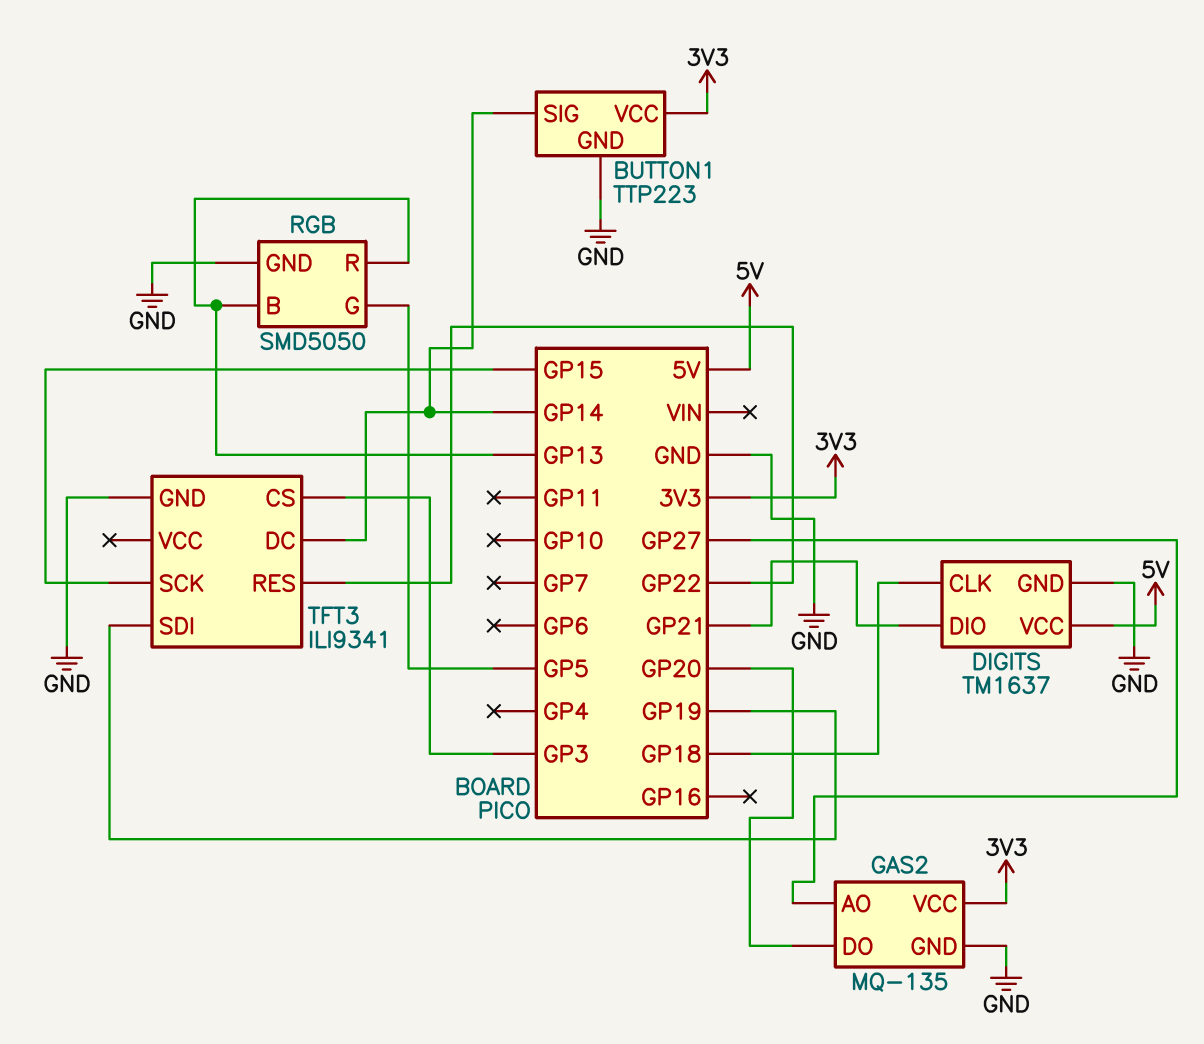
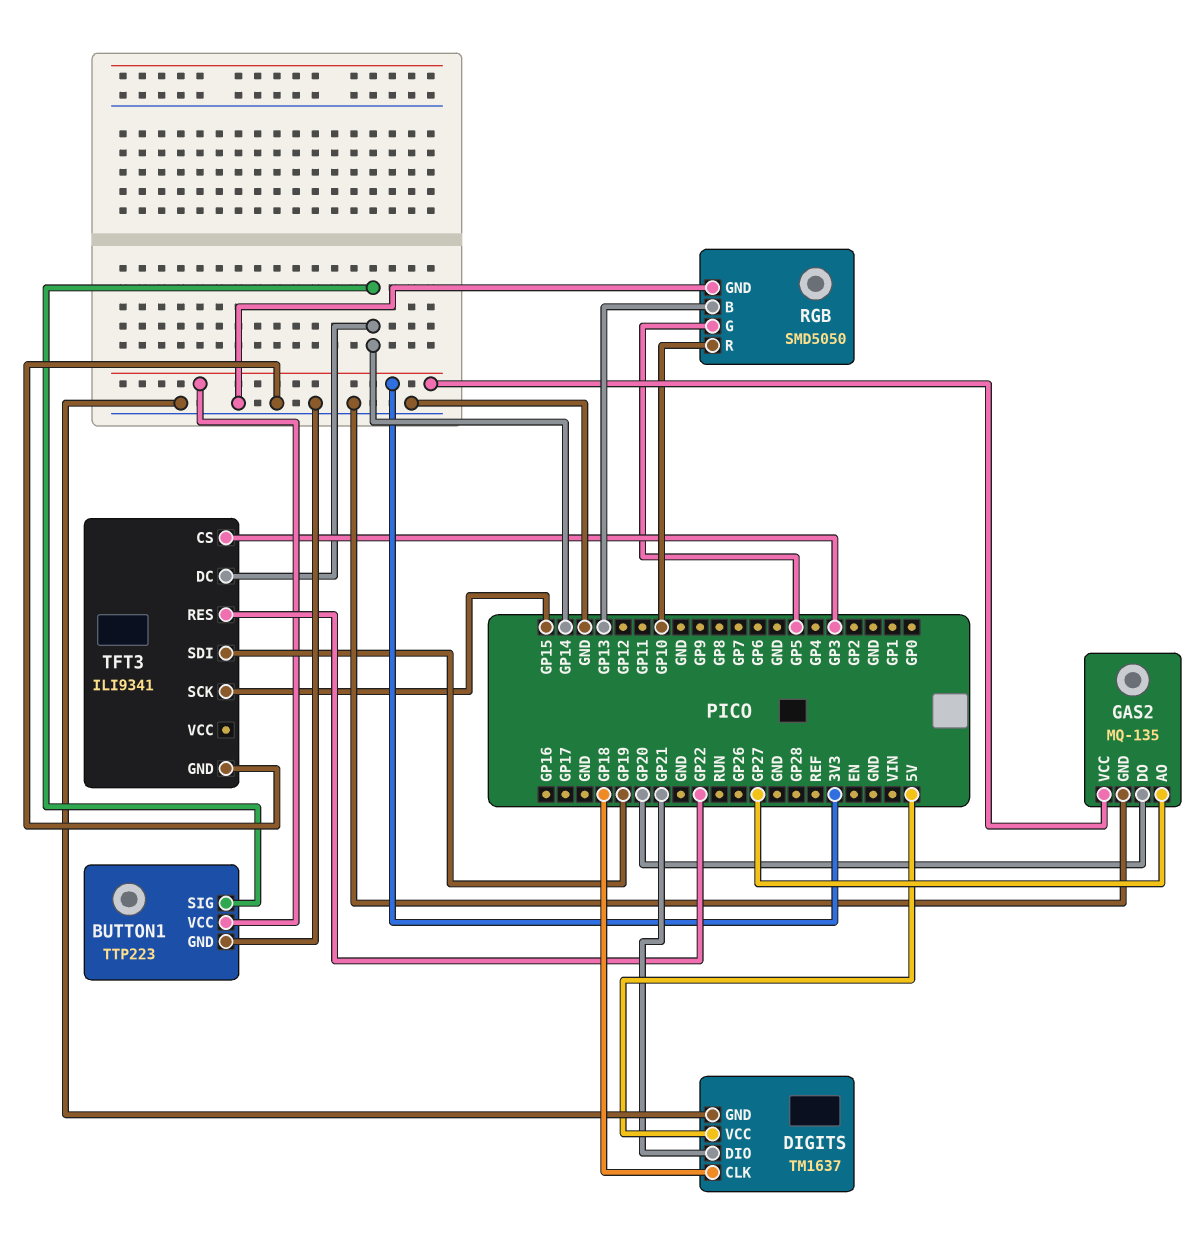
RGB pin R: GP13 -> GP10

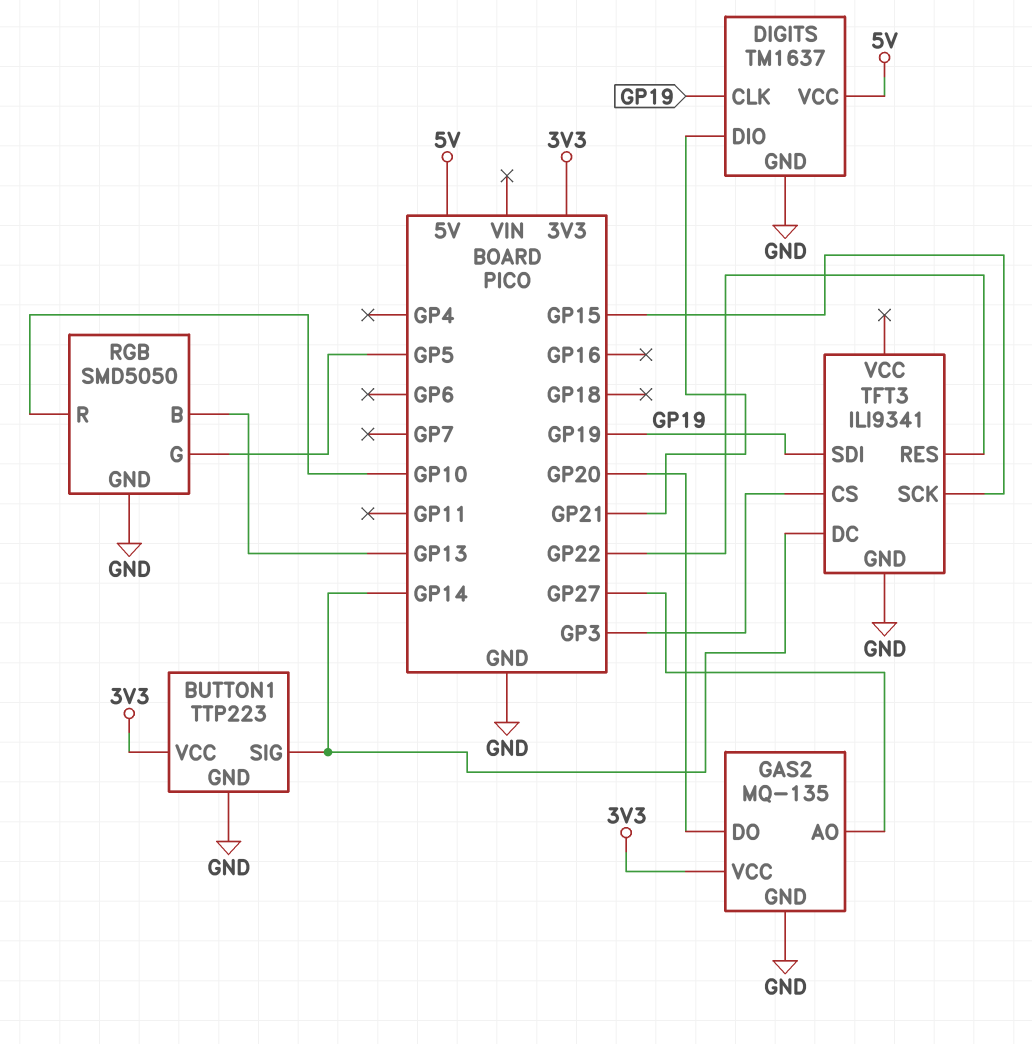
DIGITS pin CLK: GP18 -> GP19

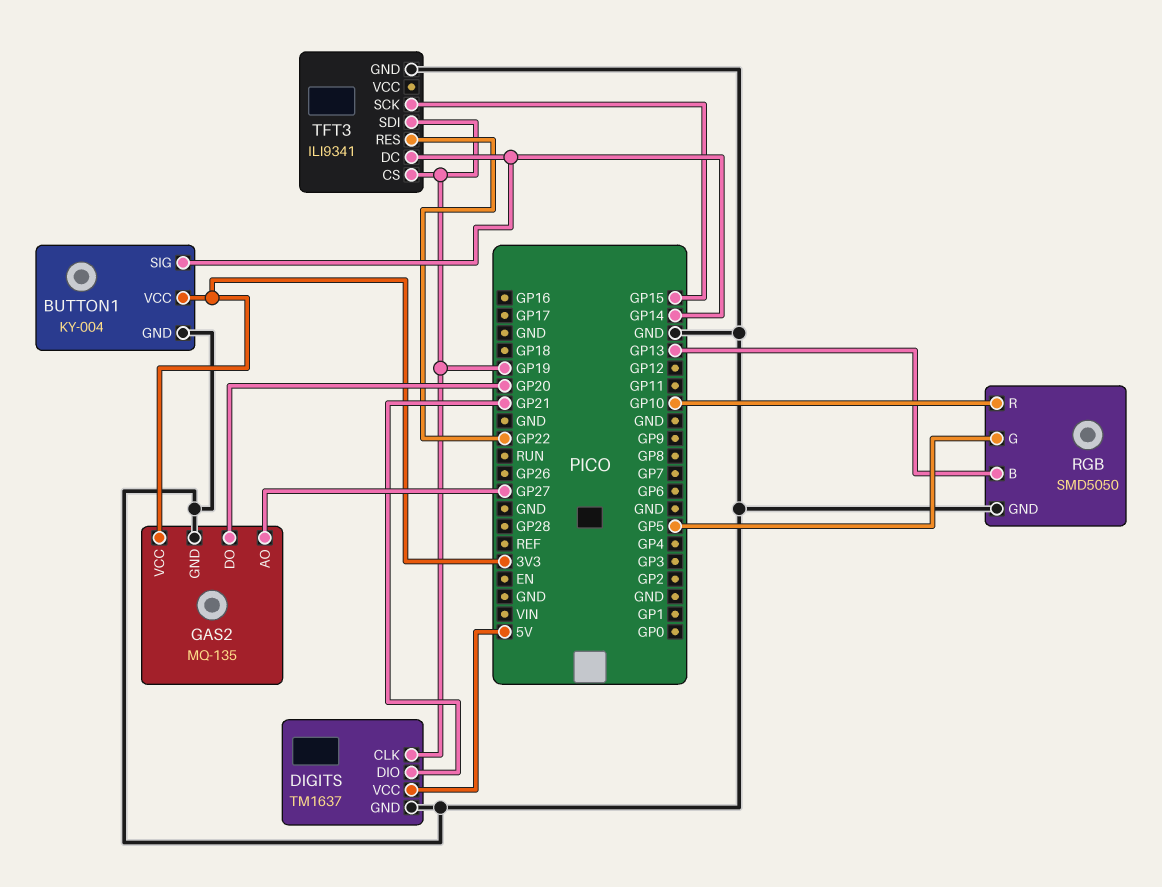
BUTTON1: TTP223 -> KY-004
TFT3 pin CS: GP3 -> GP19

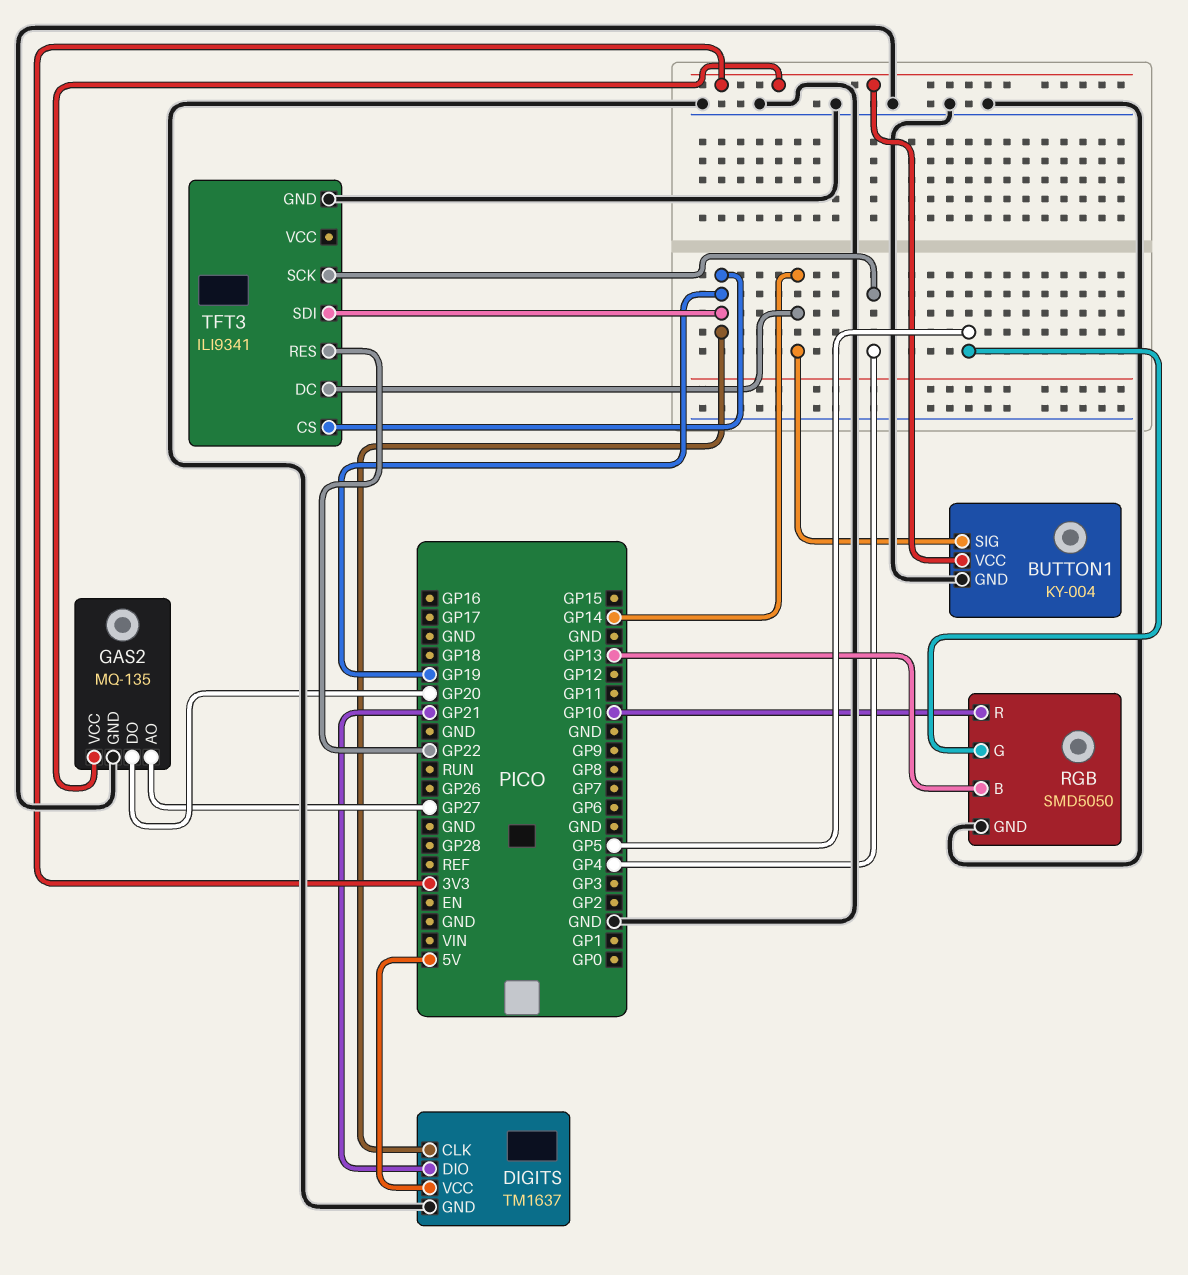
TFT3 pin SCK: GP15 -> GP4

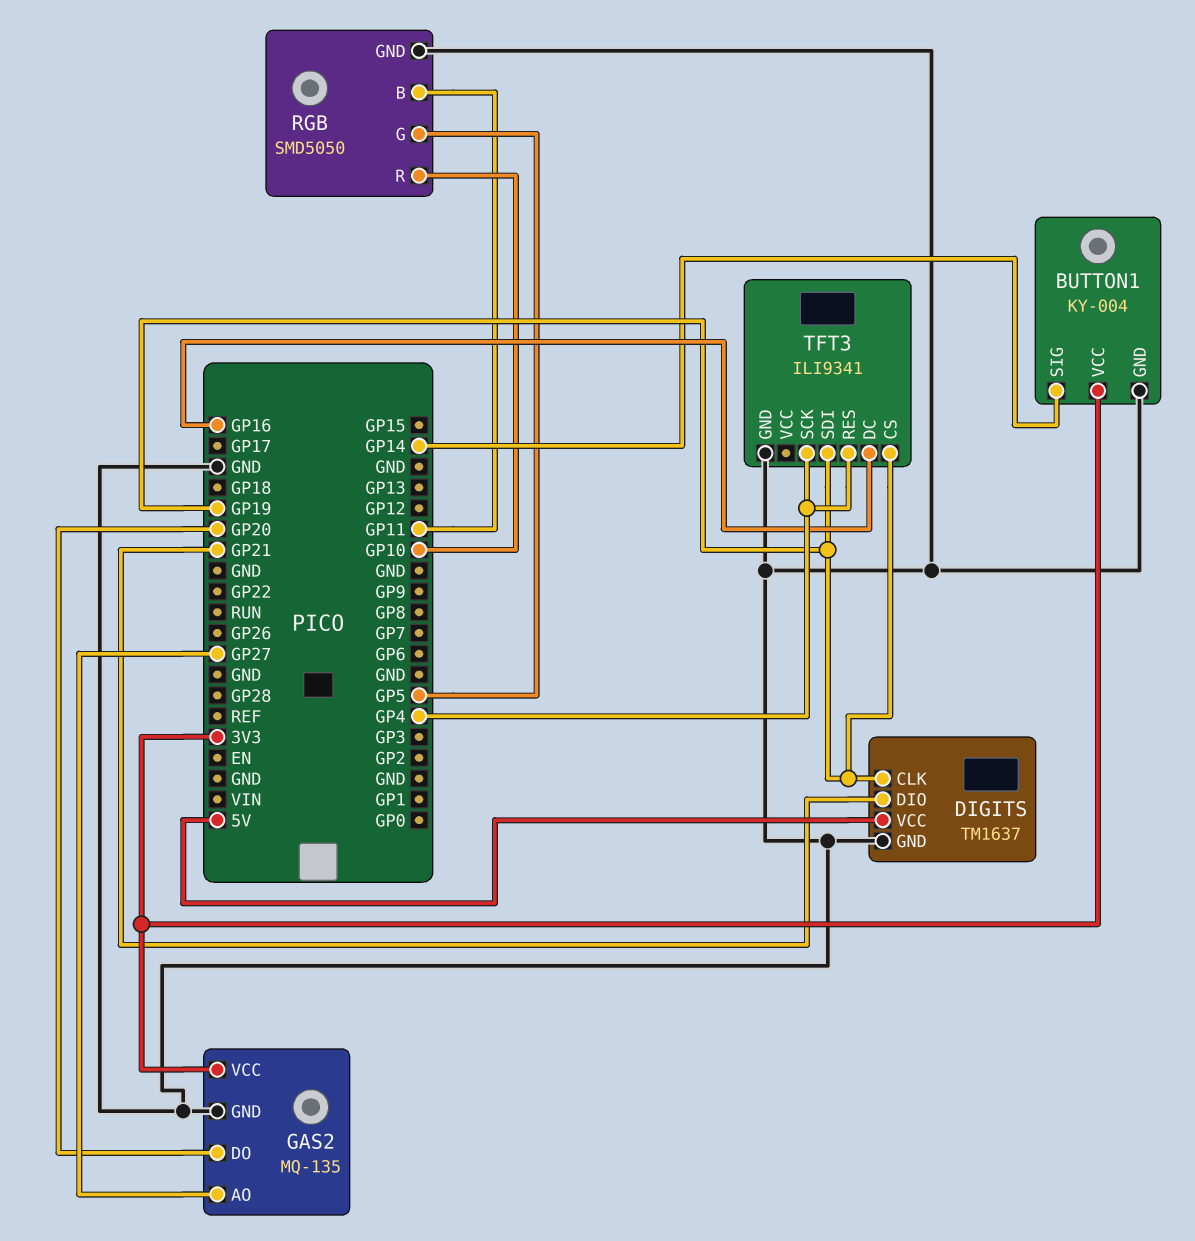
RGB pin B: GP13 -> GP11
TFT3 pin DC: GP14 -> GP16
TFT3 pin RES: GP22 -> GP4

